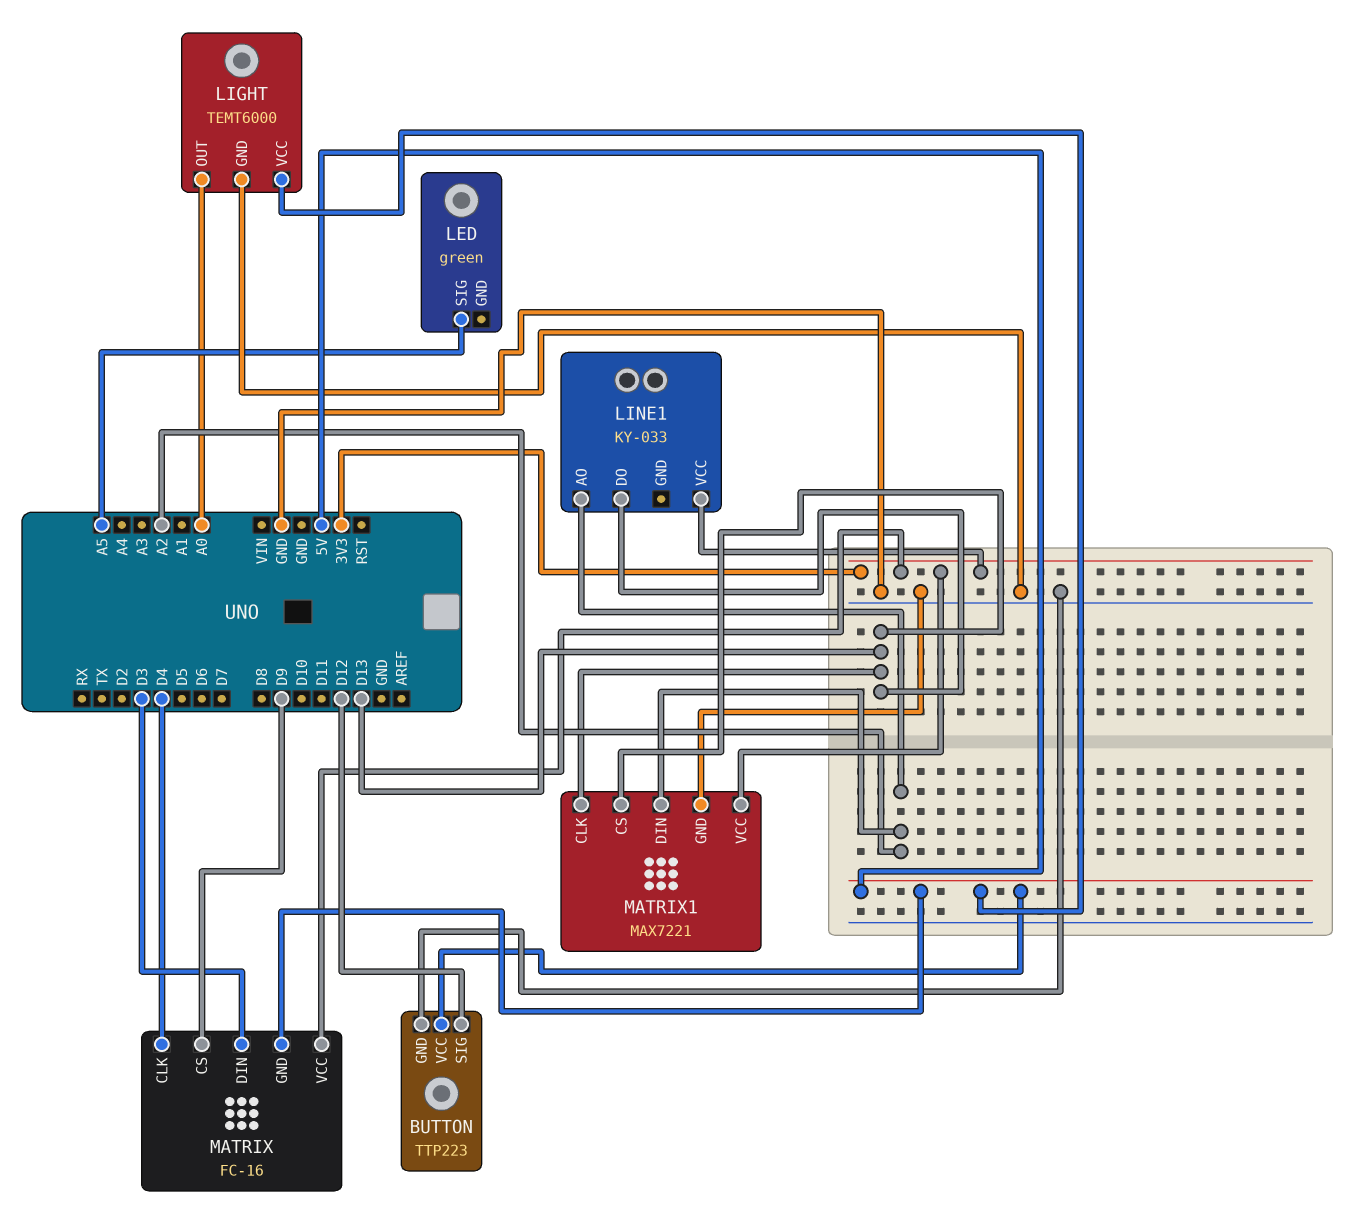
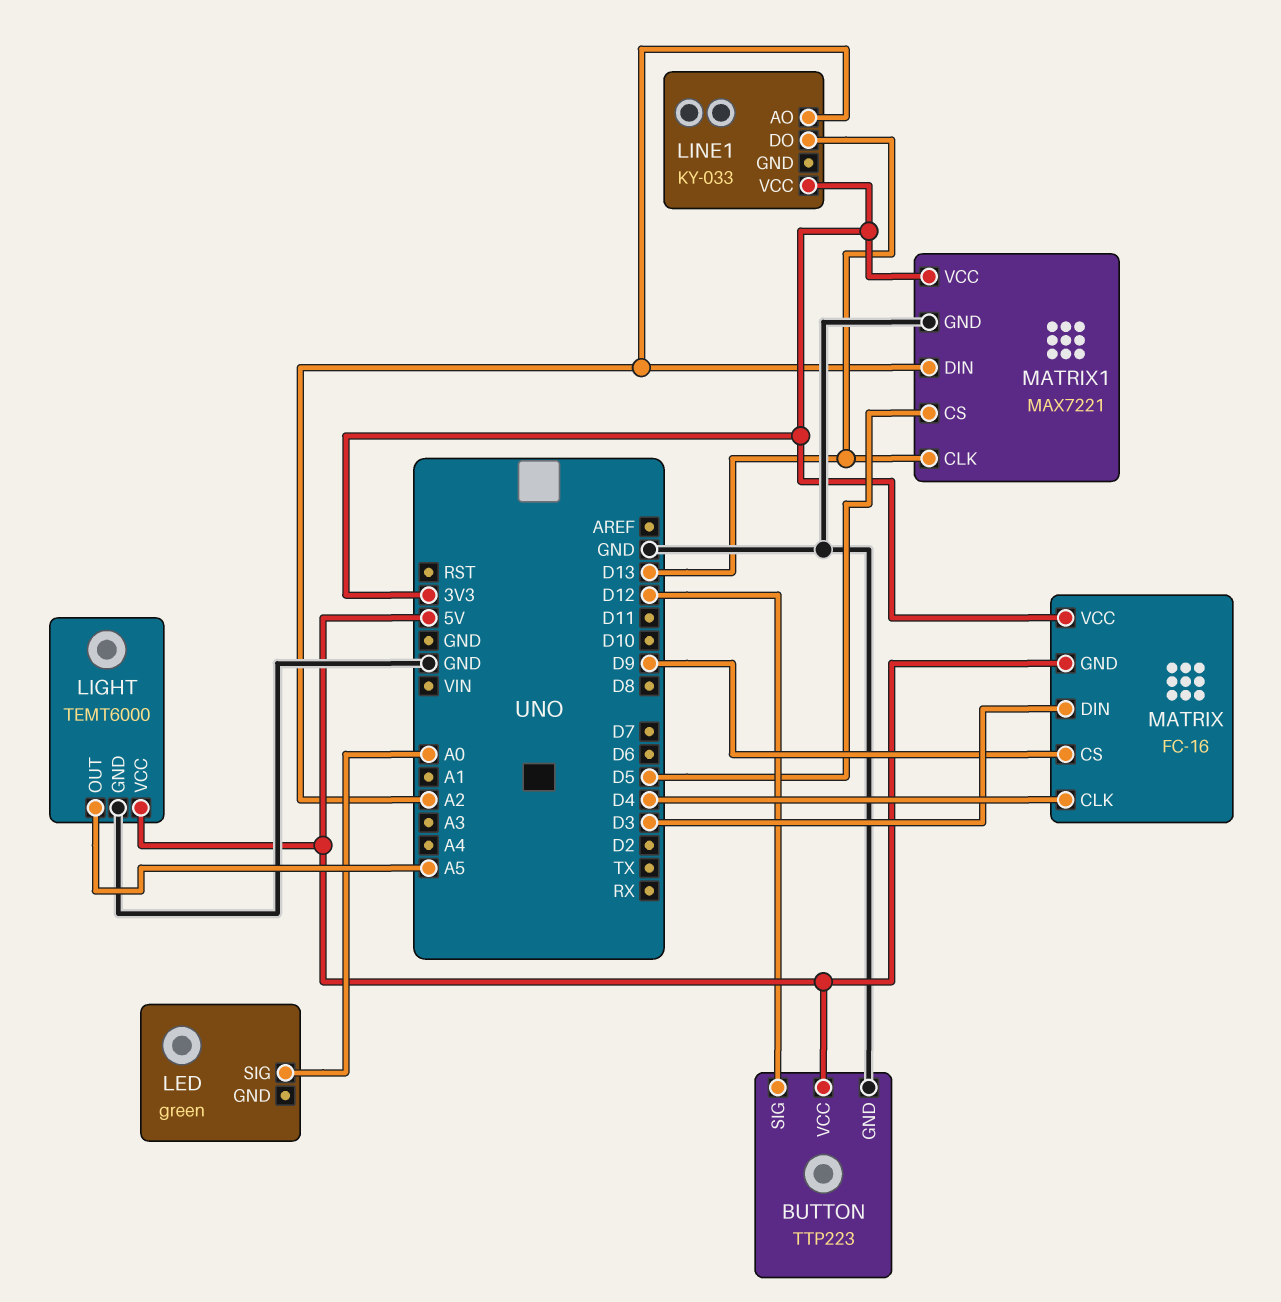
LED pin SIG: A5 -> A0
LIGHT pin OUT: A0 -> A5
MATRIX1 pin CS: D13 -> D5

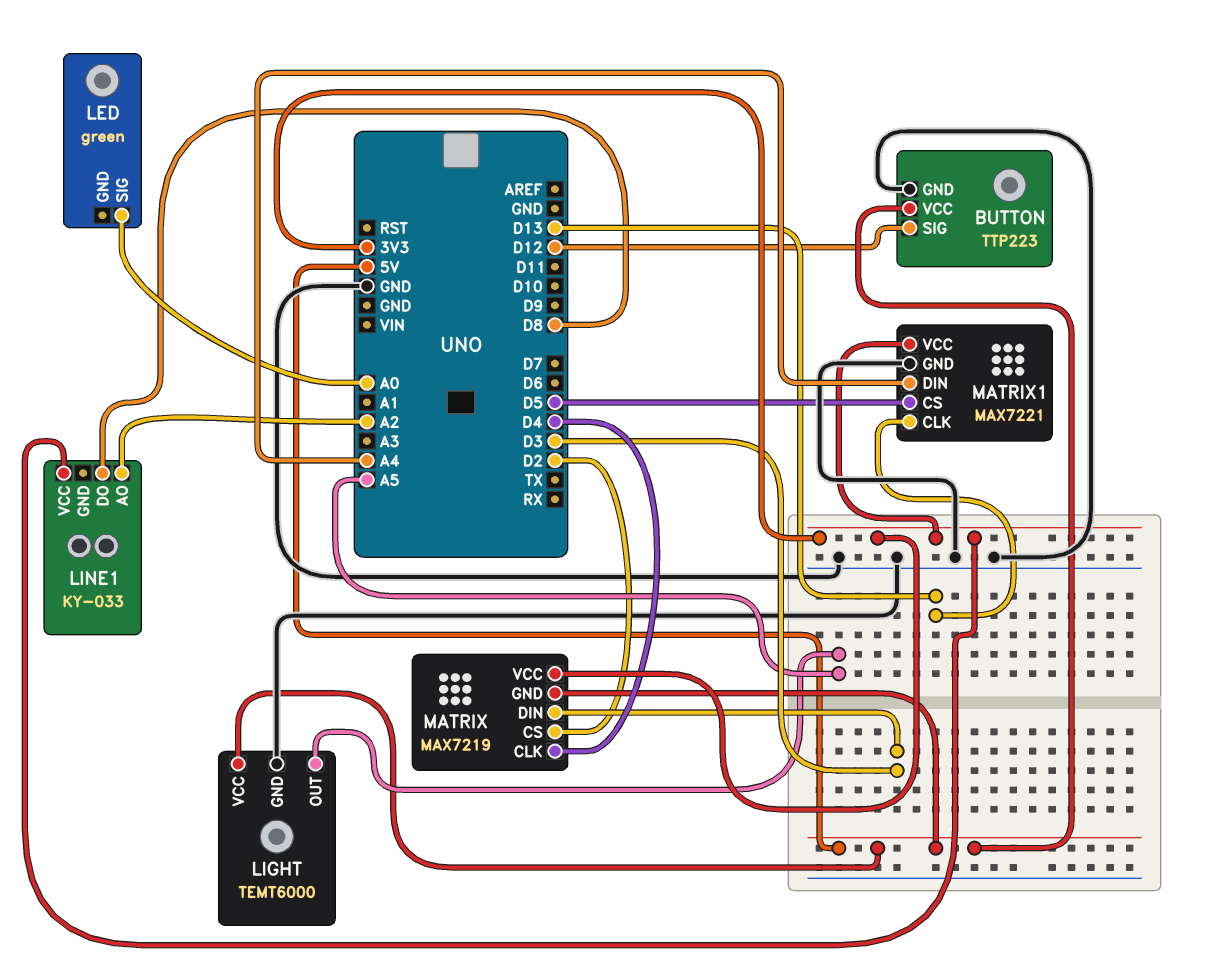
LINE1 pin DO: D13 -> D8
MATRIX: FC-16 -> MAX7219
MATRIX pin CS: D9 -> D2
MATRIX1 pin DIN: A2 -> A4

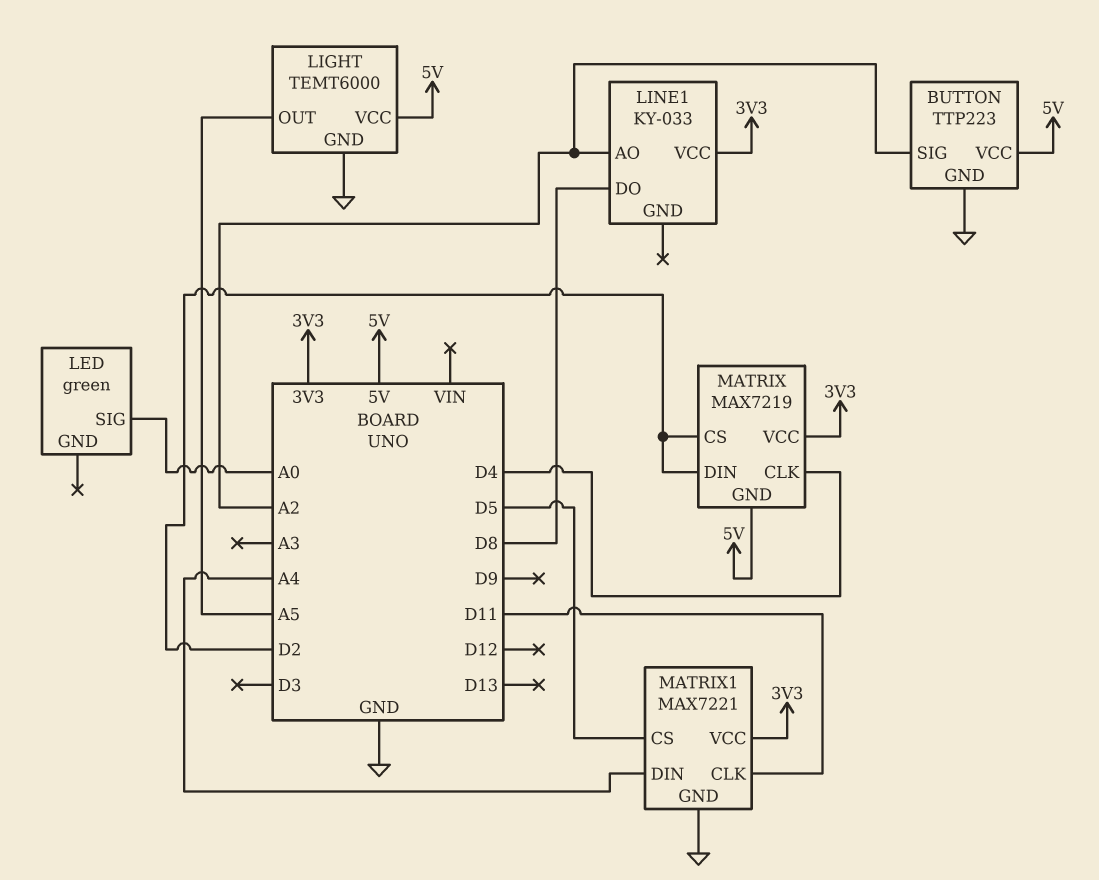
BUTTON pin SIG: D12 -> A2
MATRIX pin DIN: D3 -> D2
MATRIX1 pin CLK: D13 -> D11

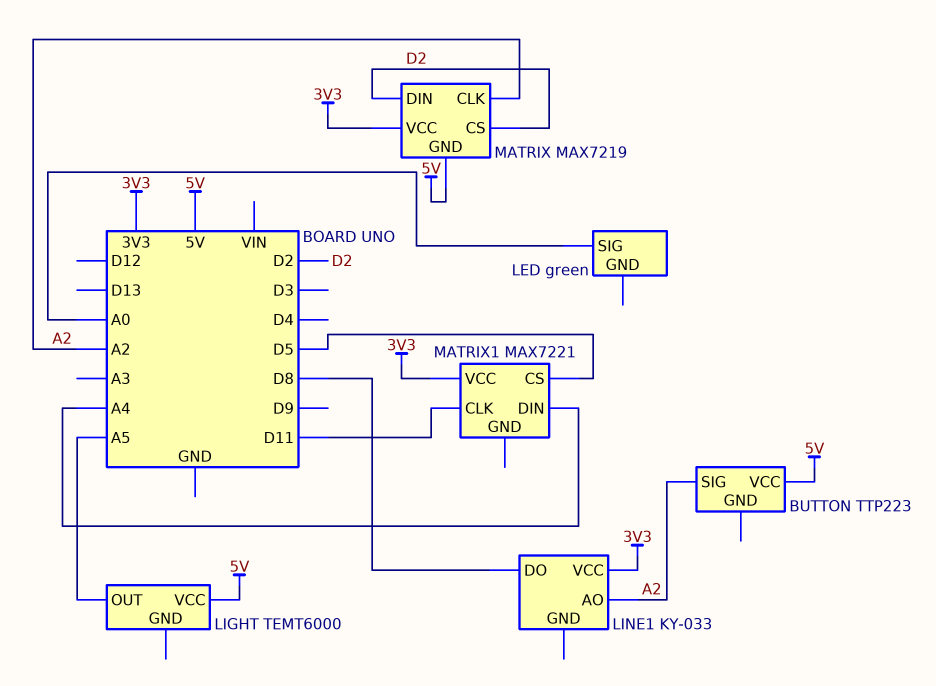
BUTTON pin GND: GND -> none
LIGHT pin GND: GND -> none
MATRIX pin CLK: D4 -> A2
MATRIX1 pin GND: GND -> none

